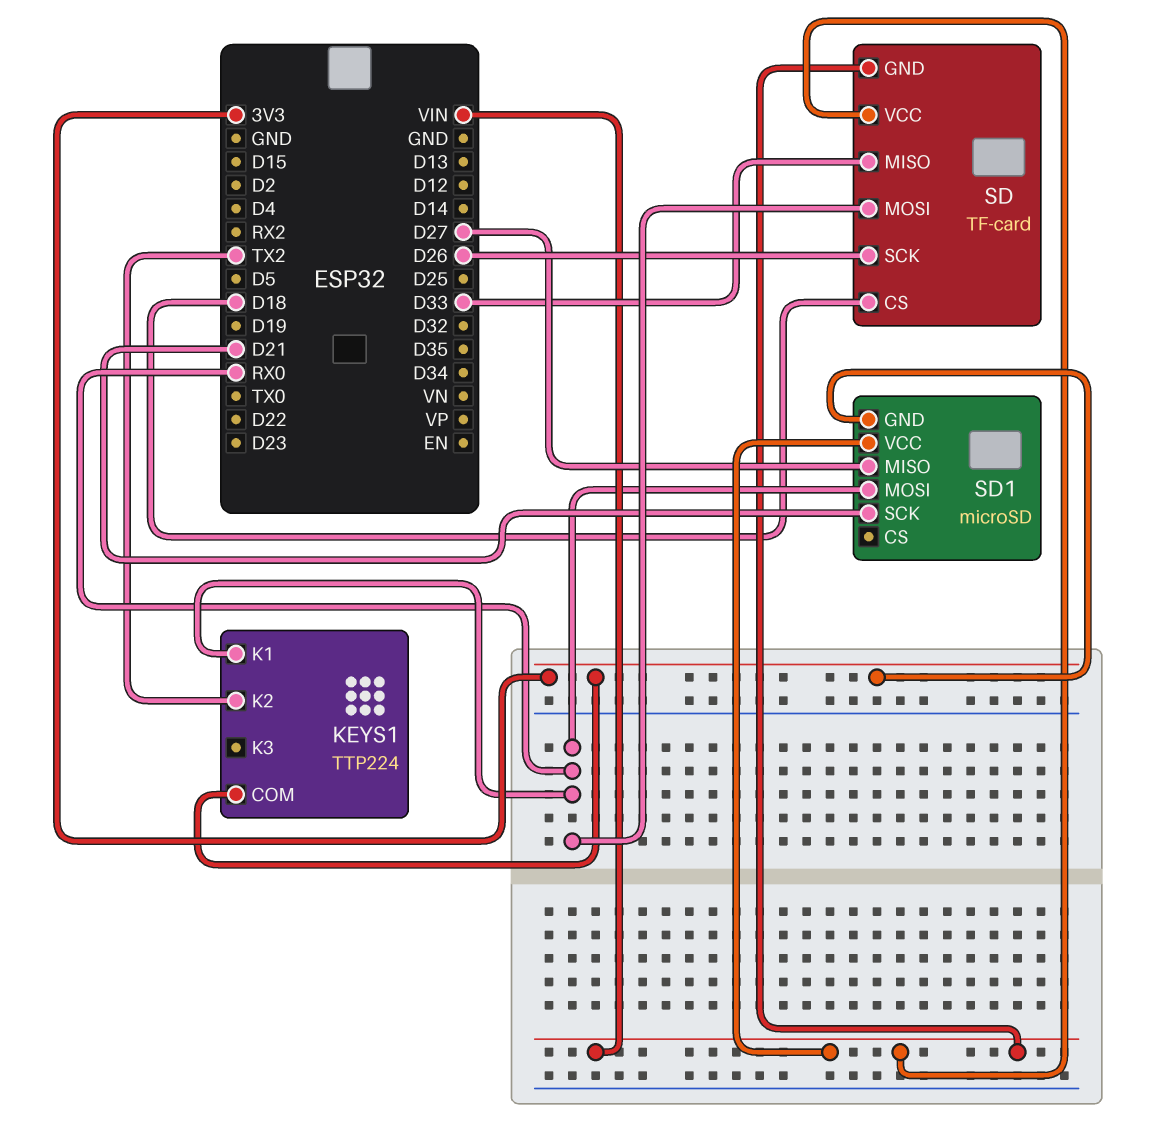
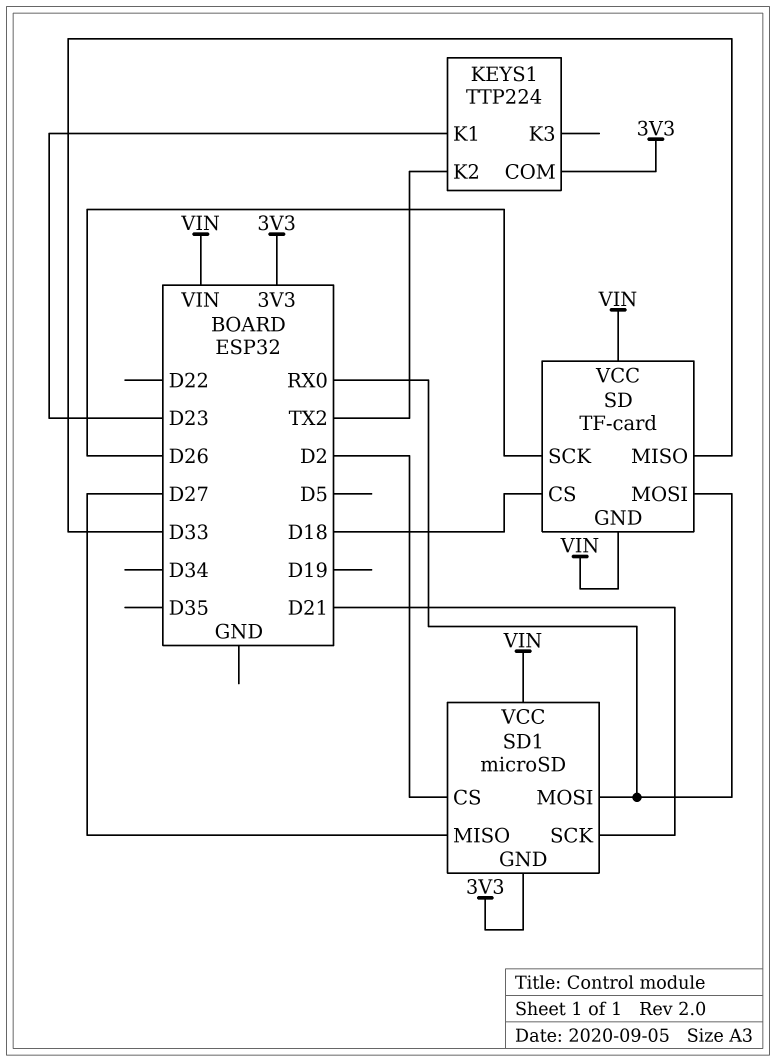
KEYS1 pin K1: RX0 -> D23
SD1 pin CS: none -> D2

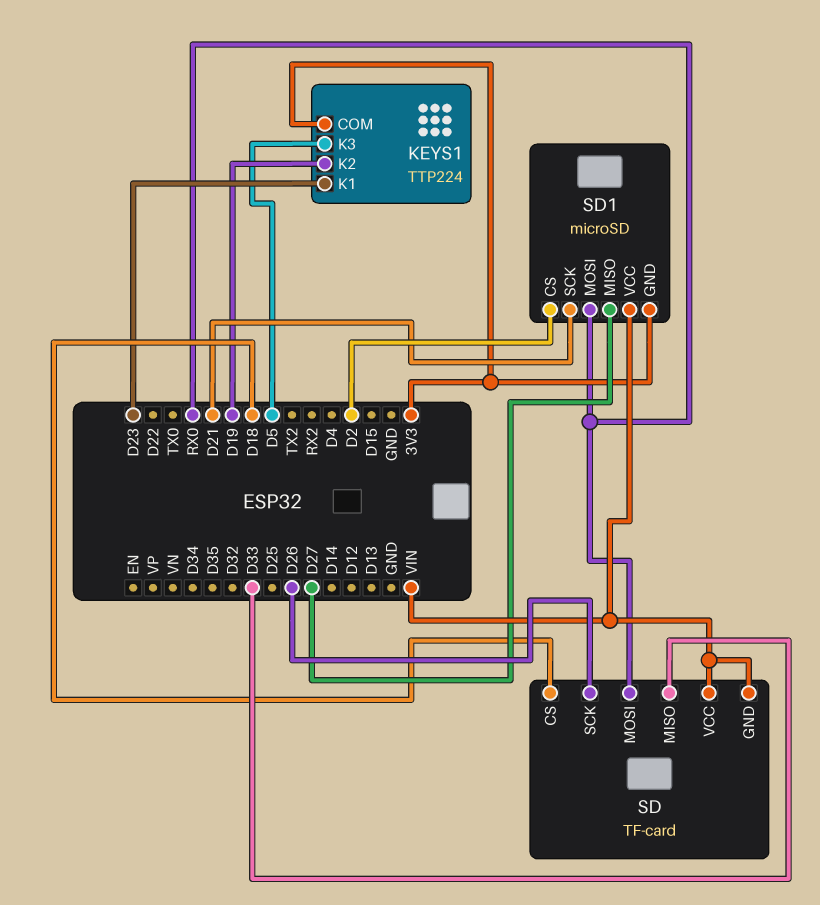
KEYS1 pin K2: TX2 -> D19
KEYS1 pin K3: none -> D5

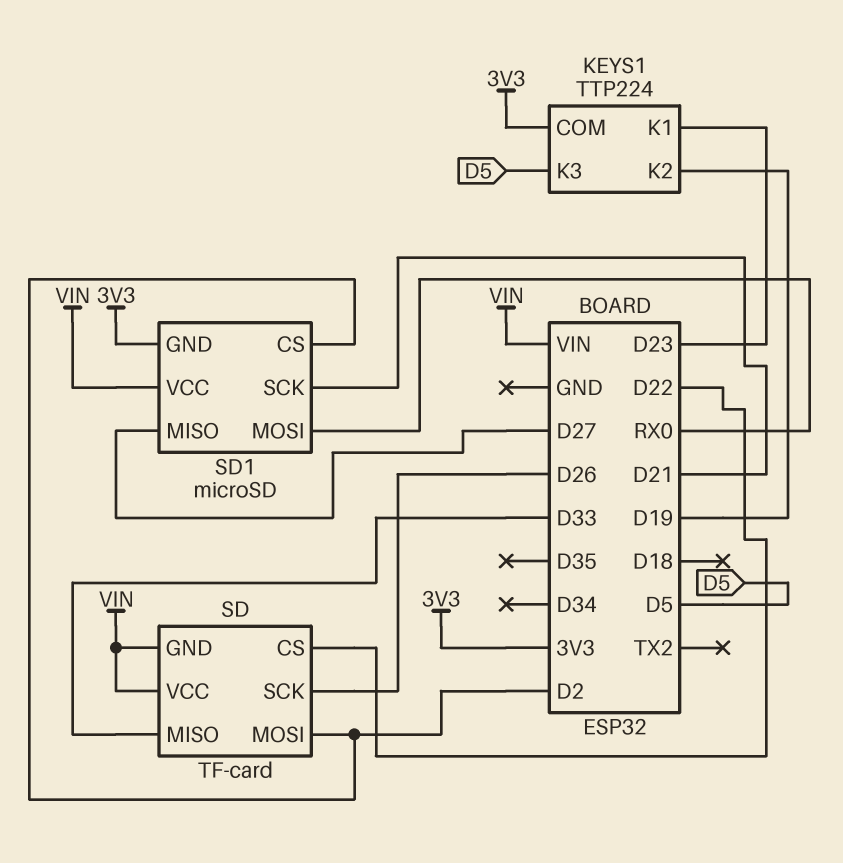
SD pin CS: D18 -> D22
SD pin MOSI: RX0 -> D2

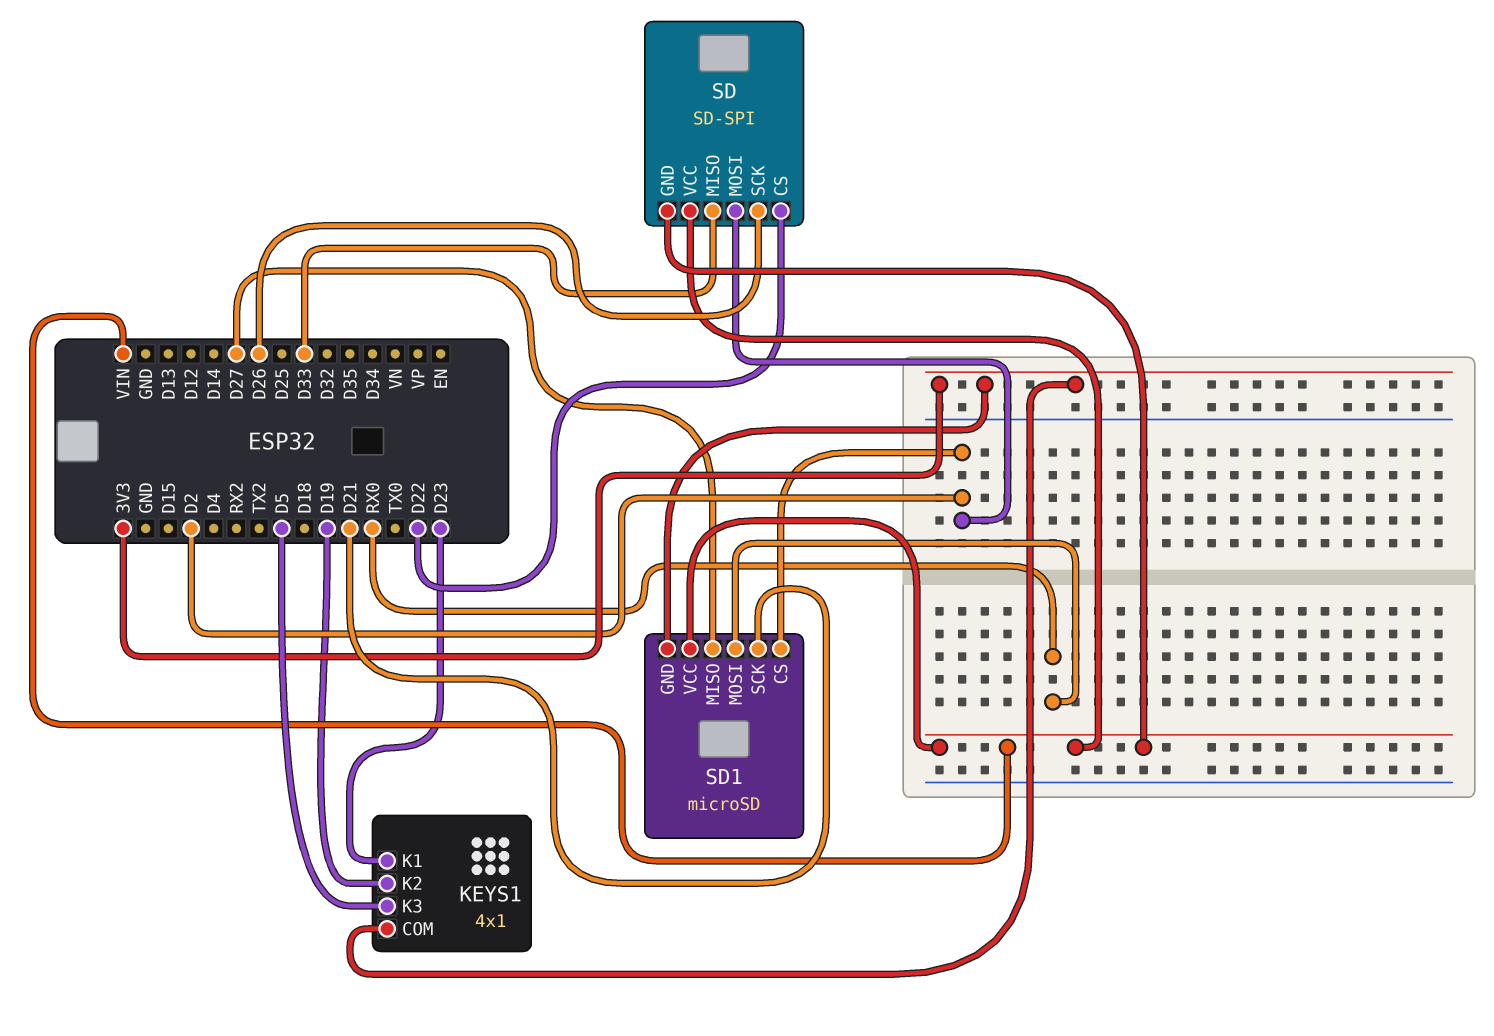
KEYS1: TTP224 -> 4x1
SD: TF-card -> SD-SPI

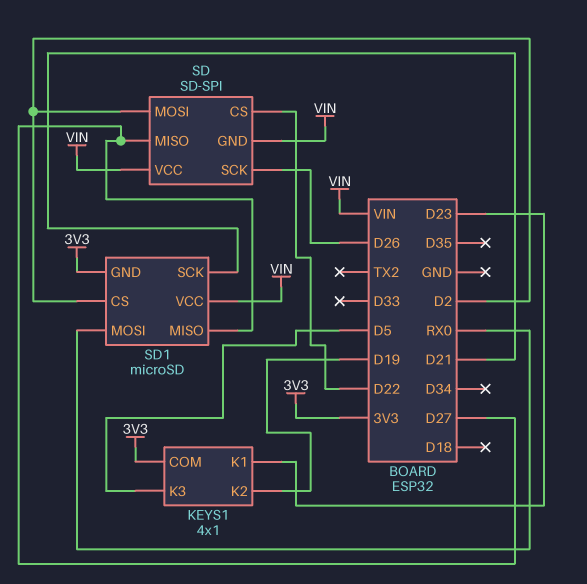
SD pin MISO: D33 -> D27

